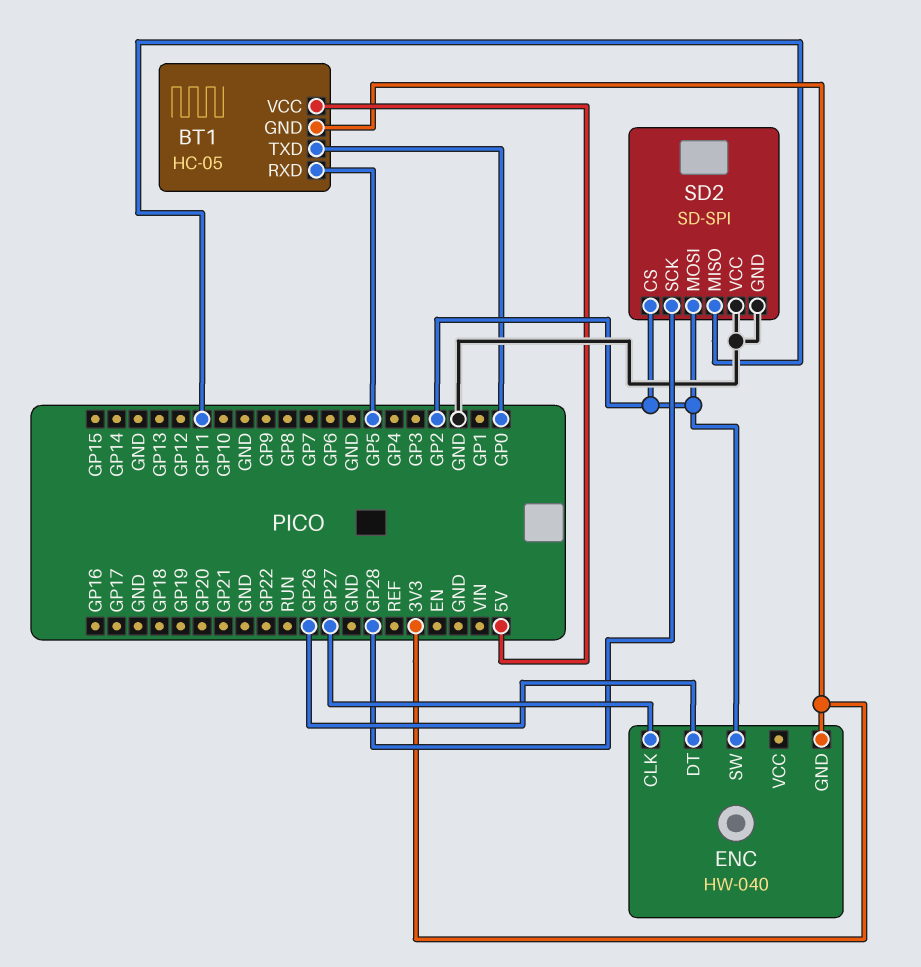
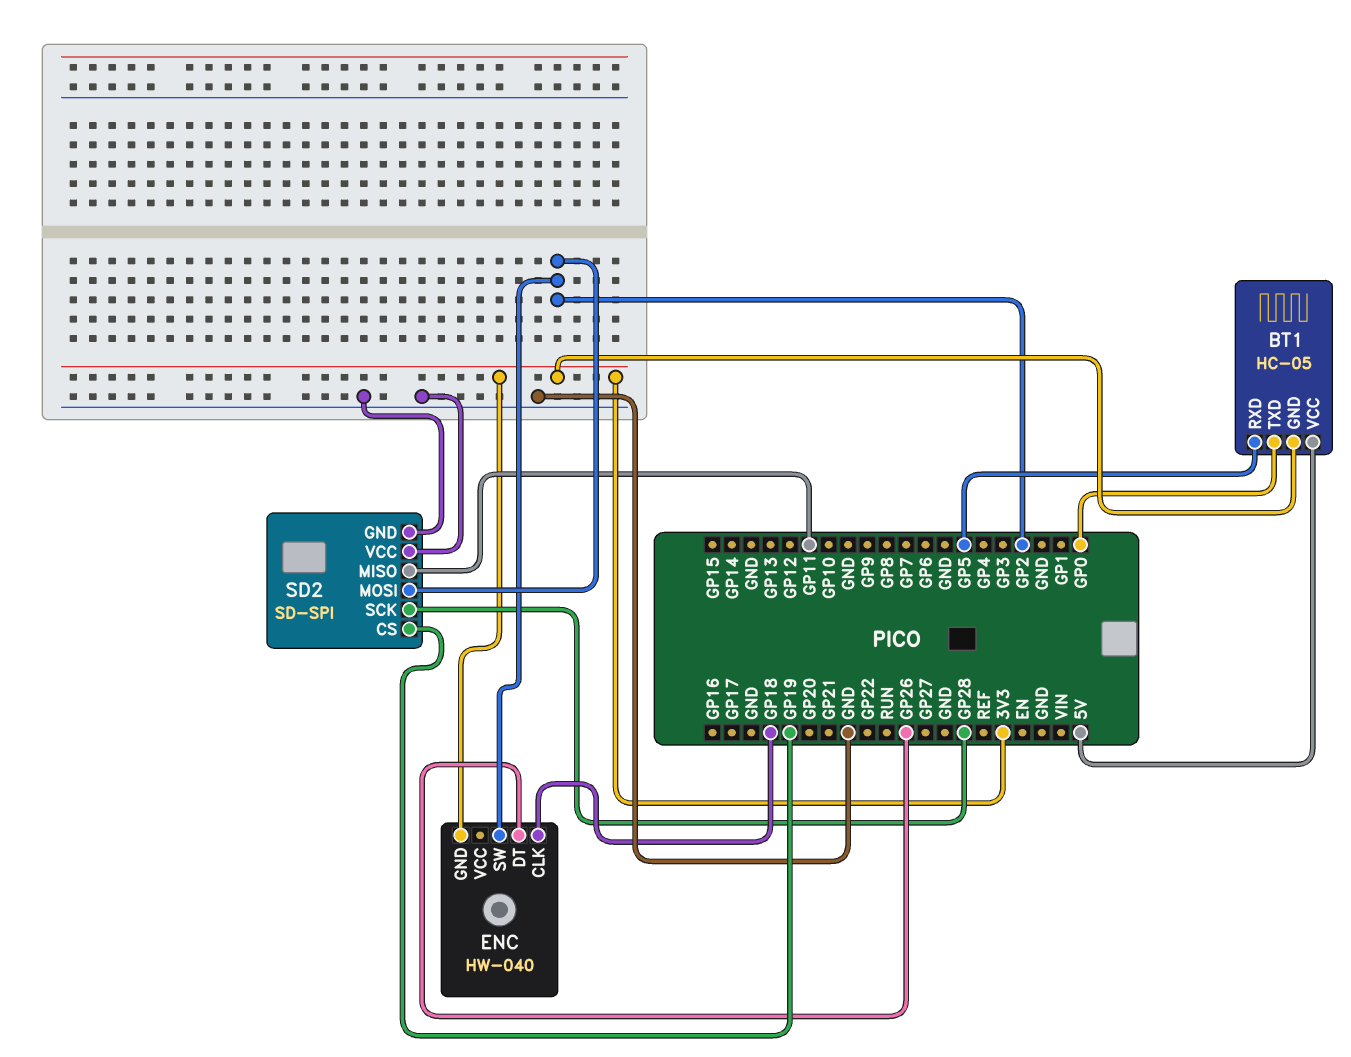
ENC pin CLK: GP27 -> GP18
SD2 pin CS: GP2 -> GP19

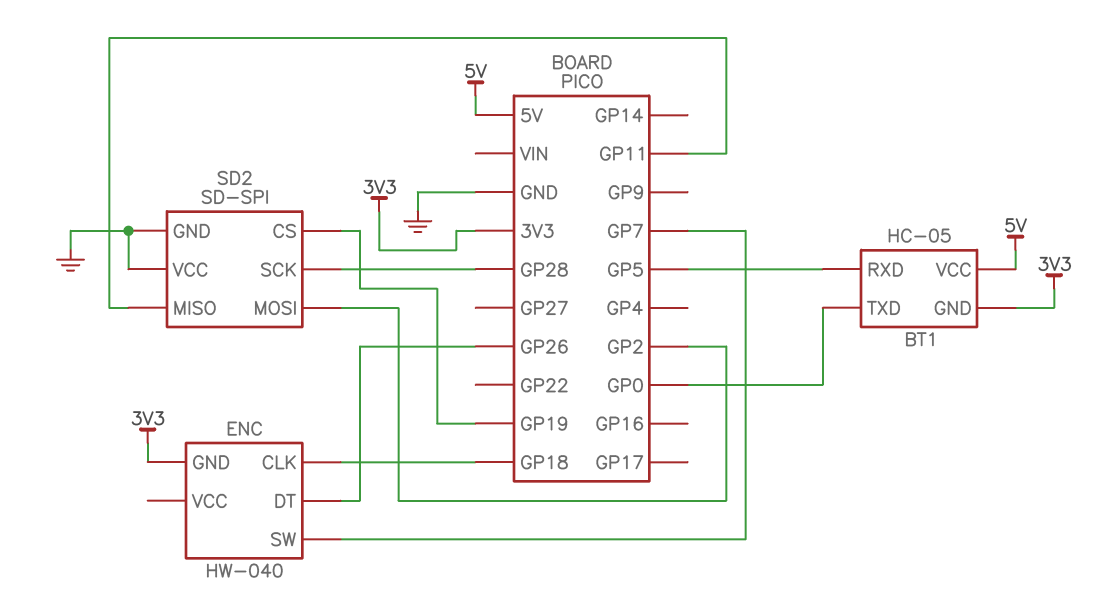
ENC pin SW: GP2 -> GP7

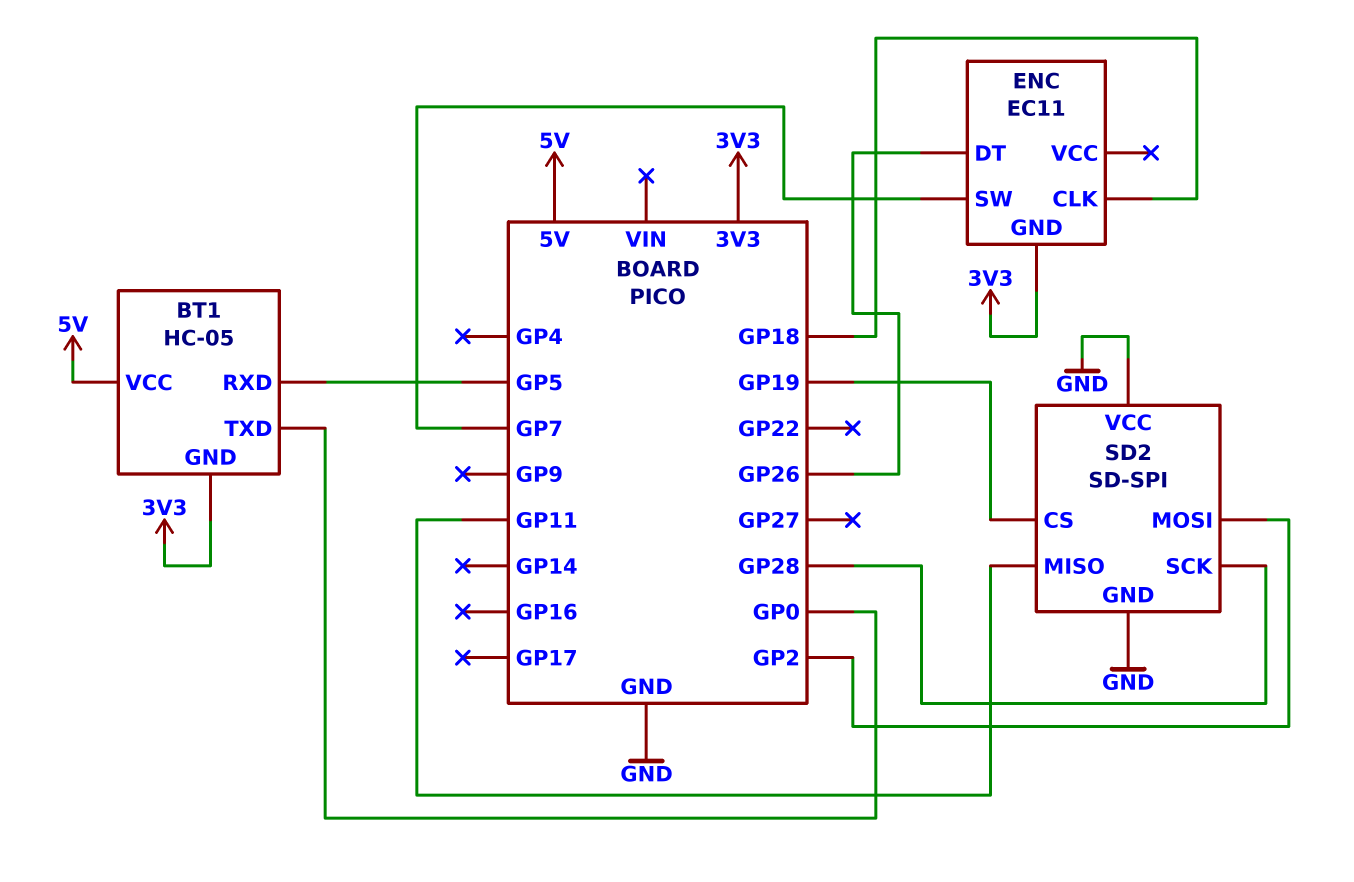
ENC: HW-040 -> EC11

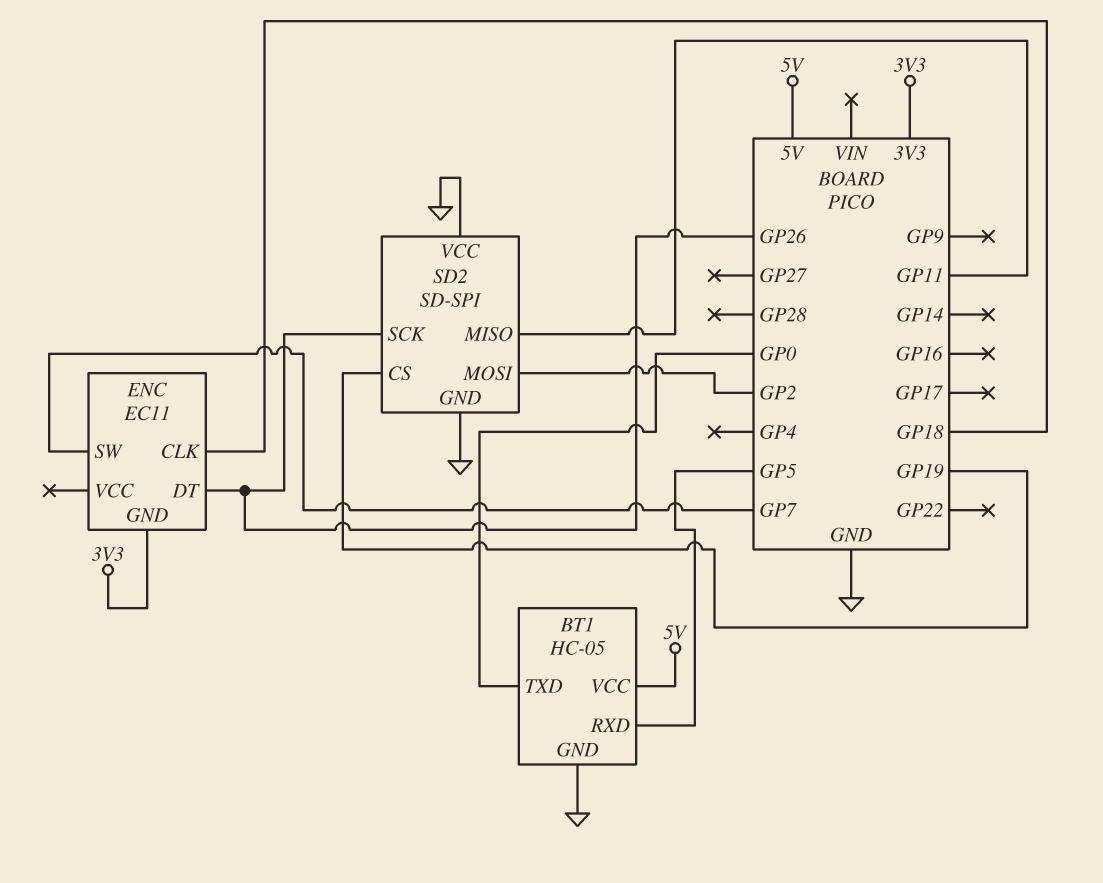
BT1 pin GND: 3V3 -> GND
SD2 pin SCK: GP28 -> GP26

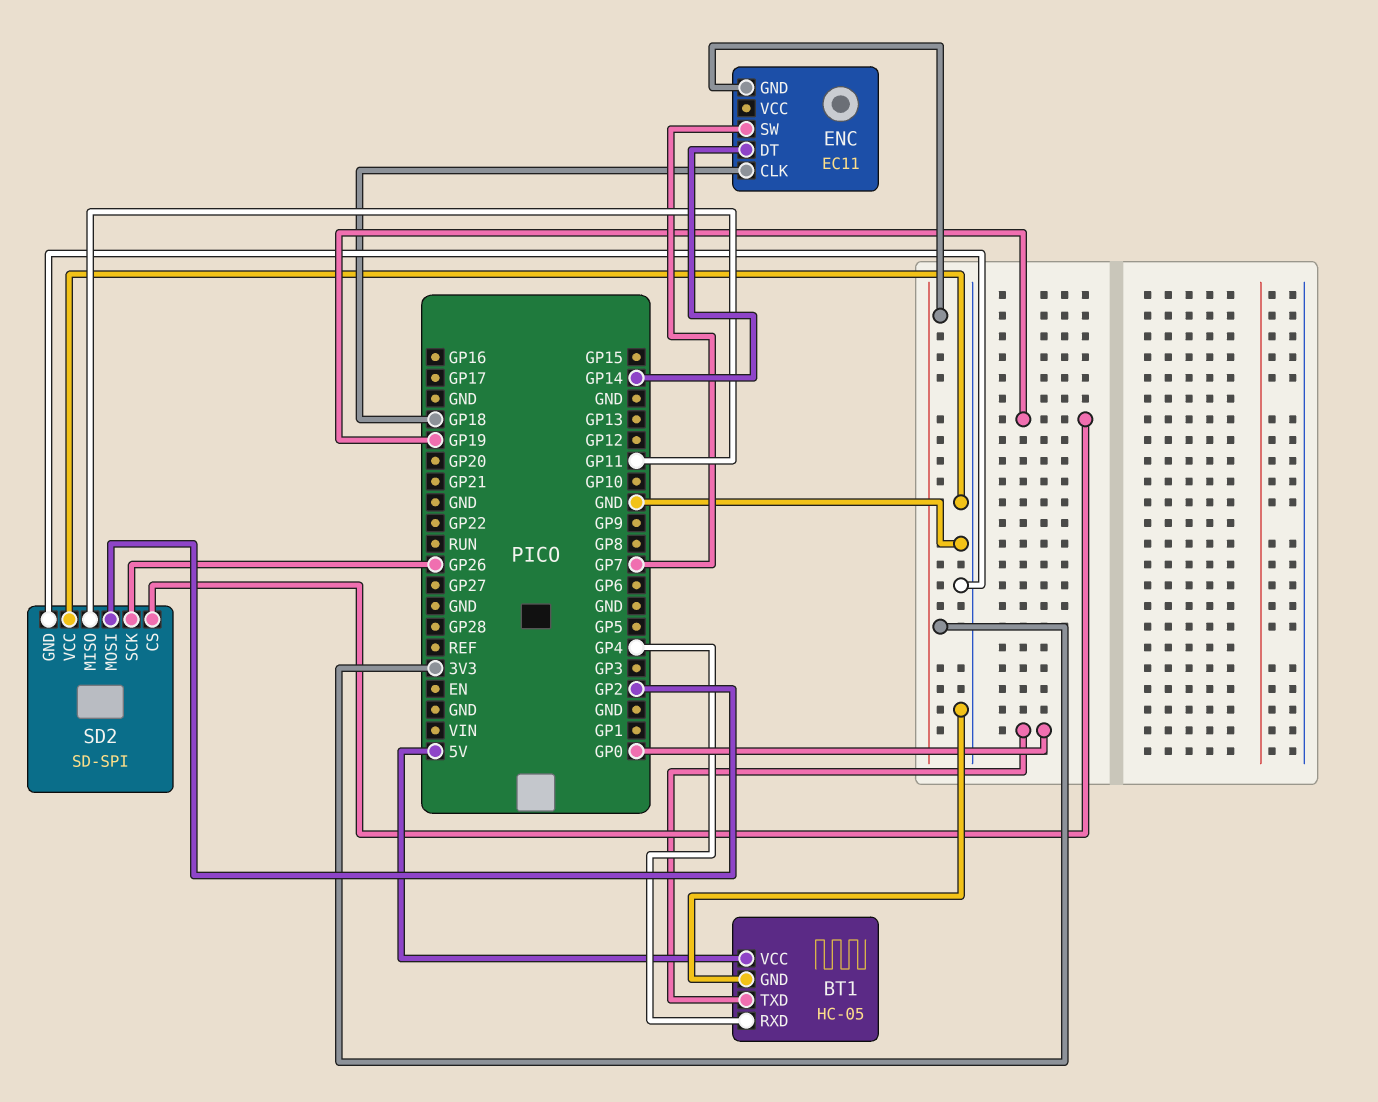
BT1 pin RXD: GP5 -> GP4
ENC pin DT: GP26 -> GP14

